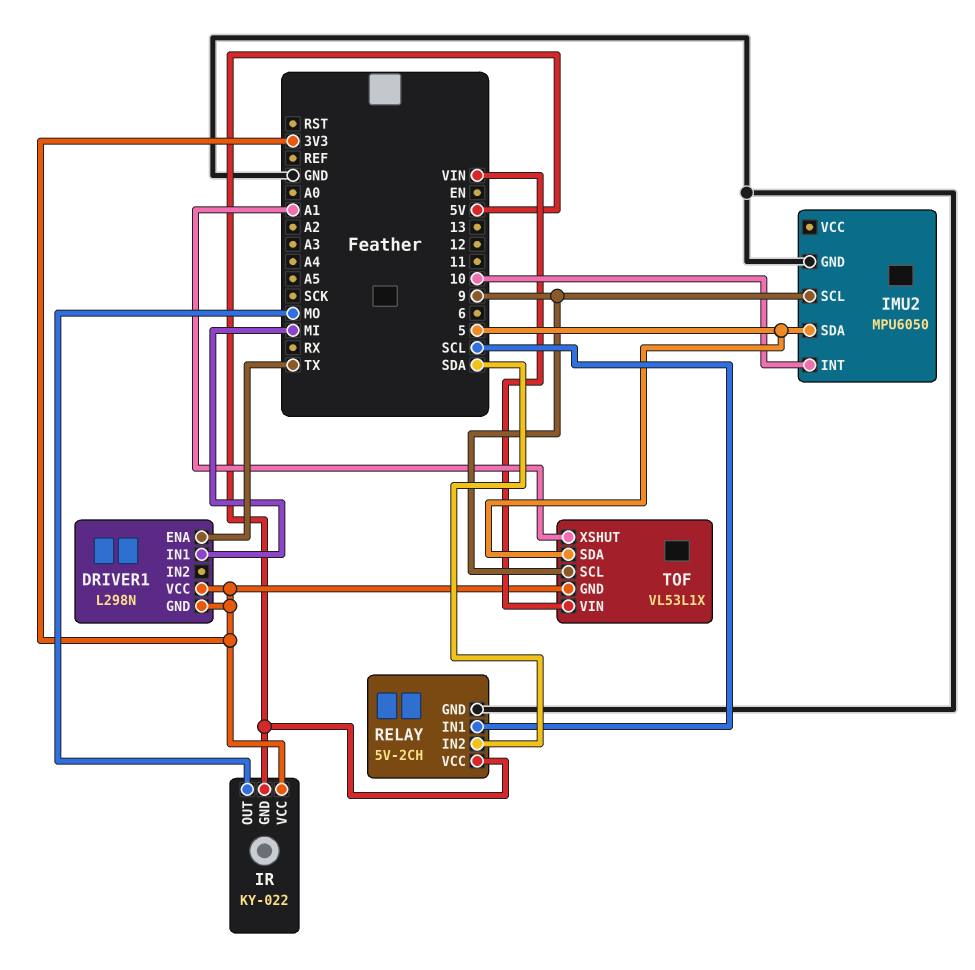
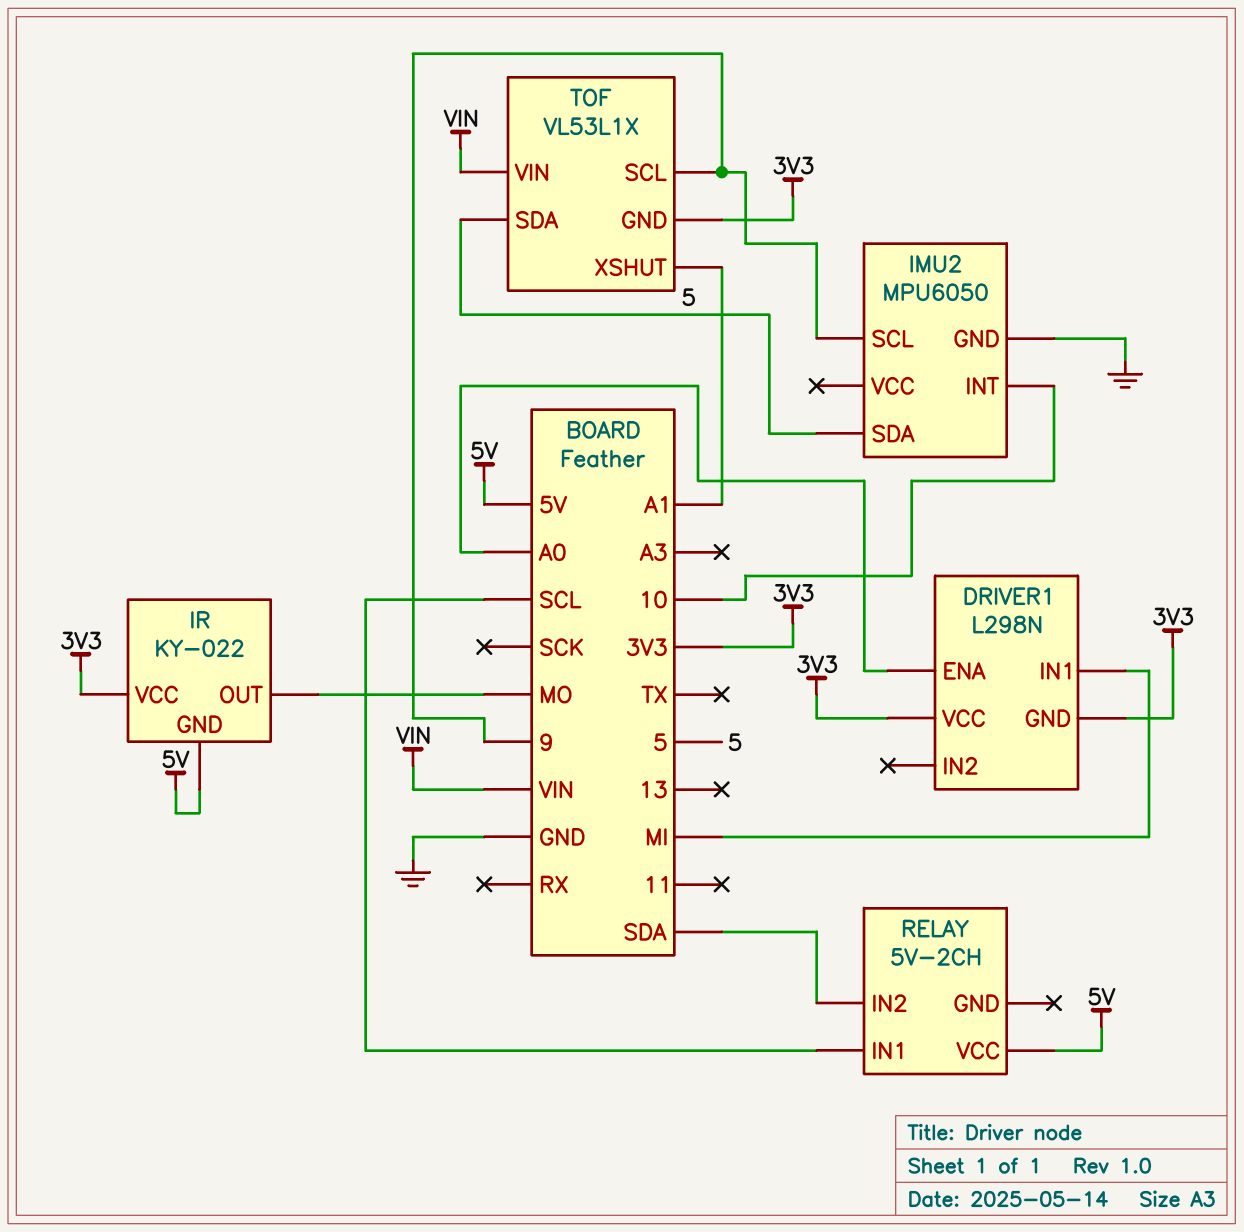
DRIVER1 pin ENA: TX -> A0
RELAY pin GND: GND -> none

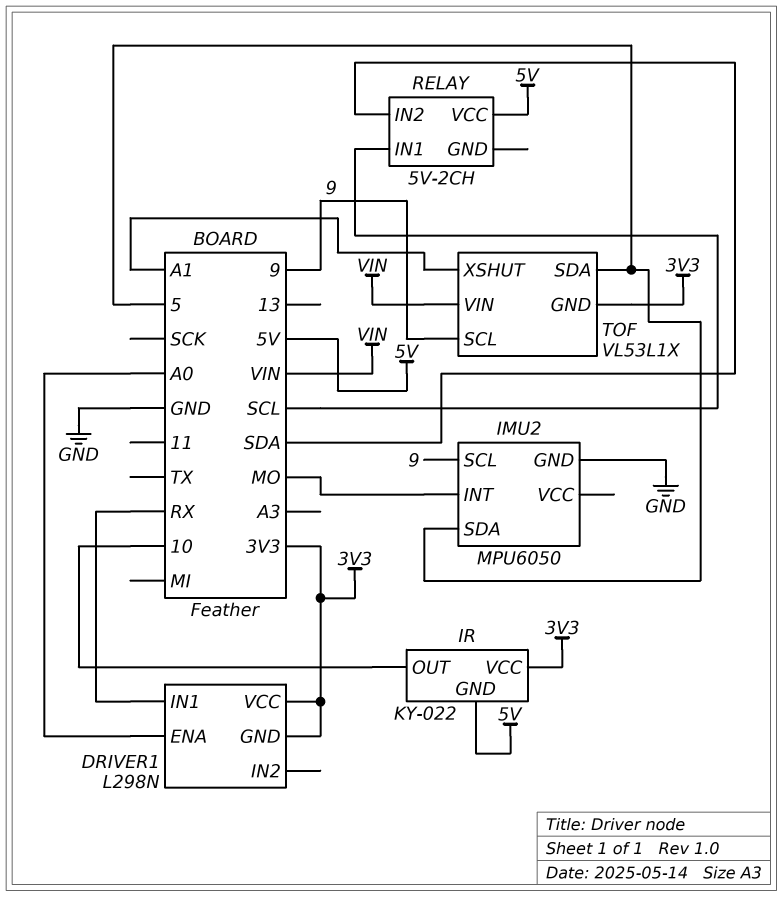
DRIVER1 pin IN1: MI -> RX
IMU2 pin INT: 10 -> MO
IR pin OUT: MO -> 10

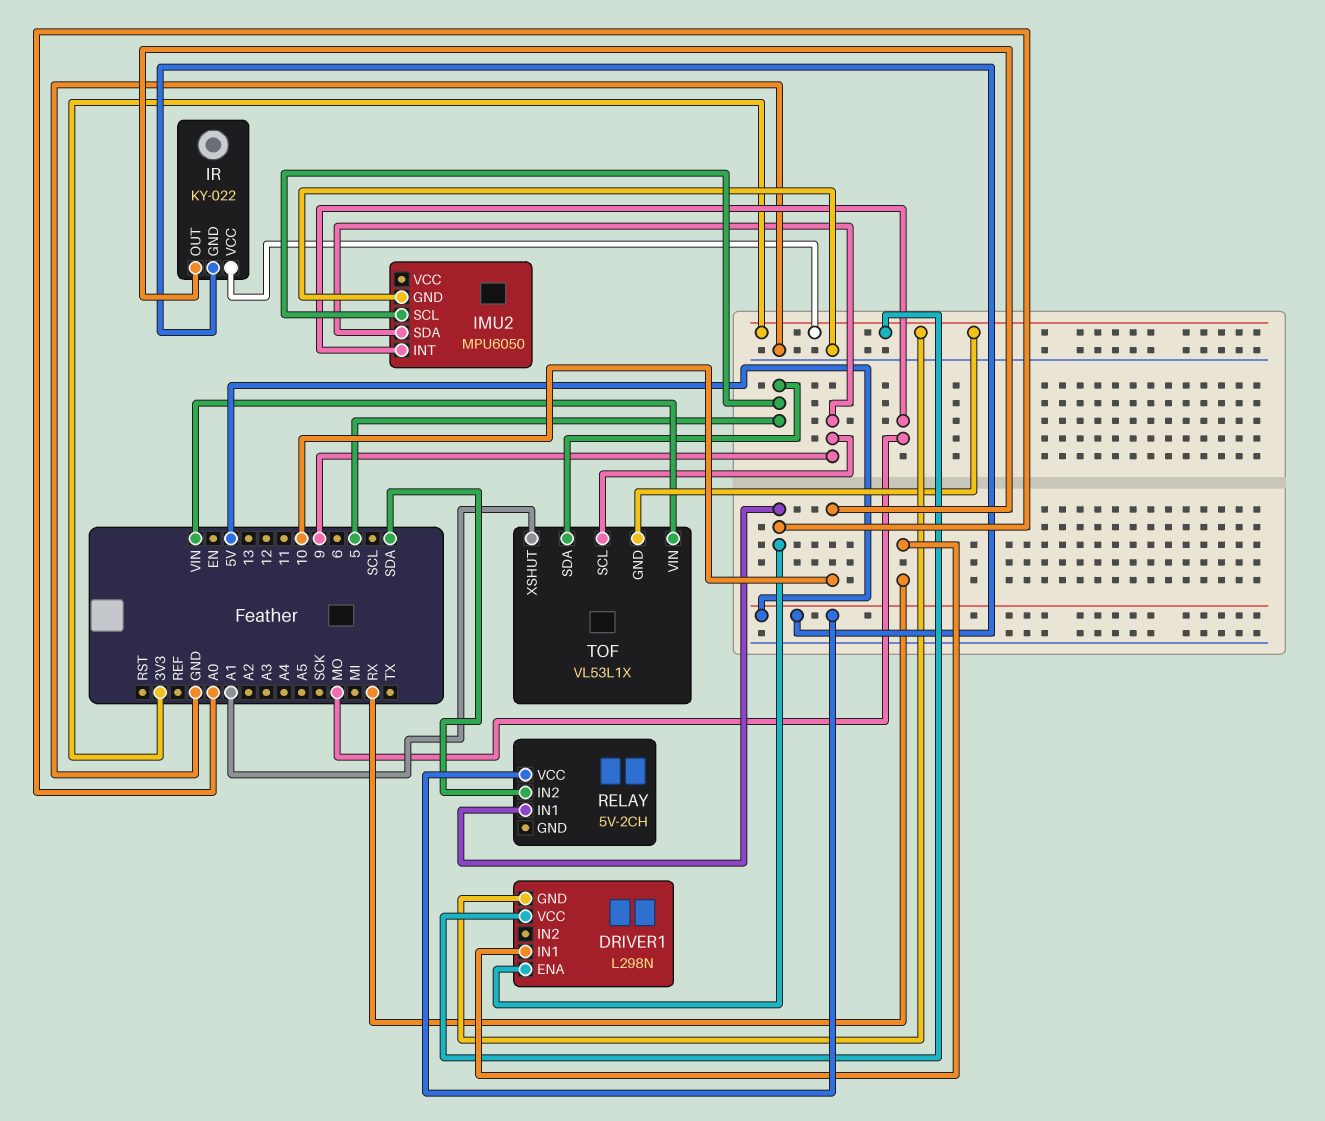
IMU2 pin SCL: 9 -> 5
IMU2 pin SDA: 5 -> 9
RELAY pin IN1: SCL -> A0

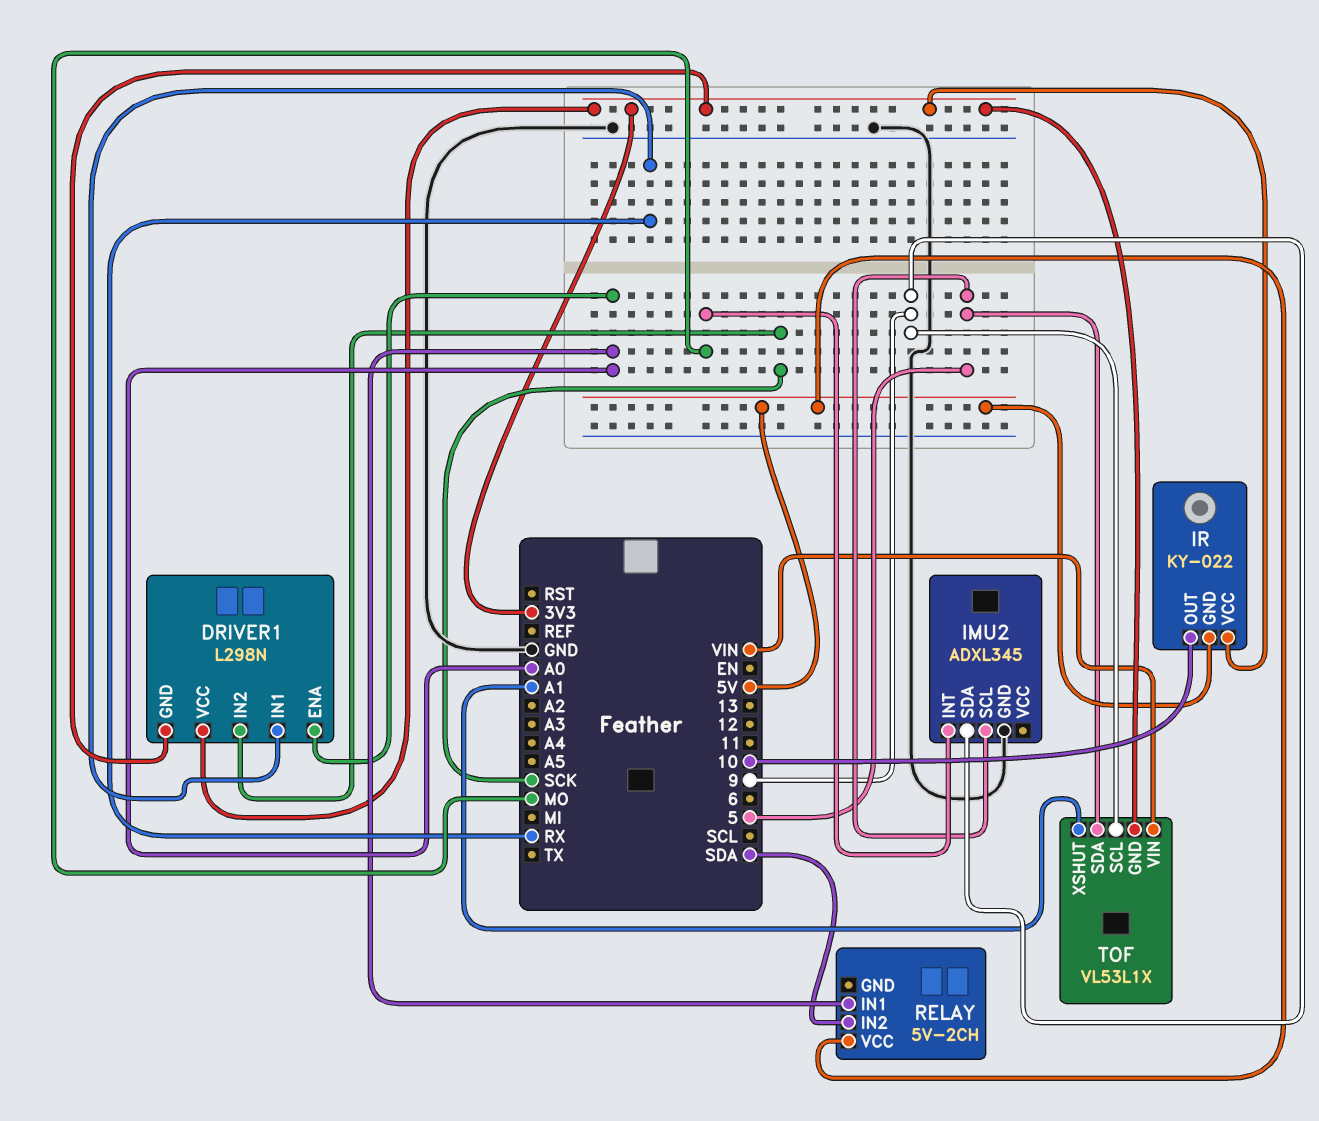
DRIVER1 pin IN2: none -> SCK
IMU2: MPU6050 -> ADXL345

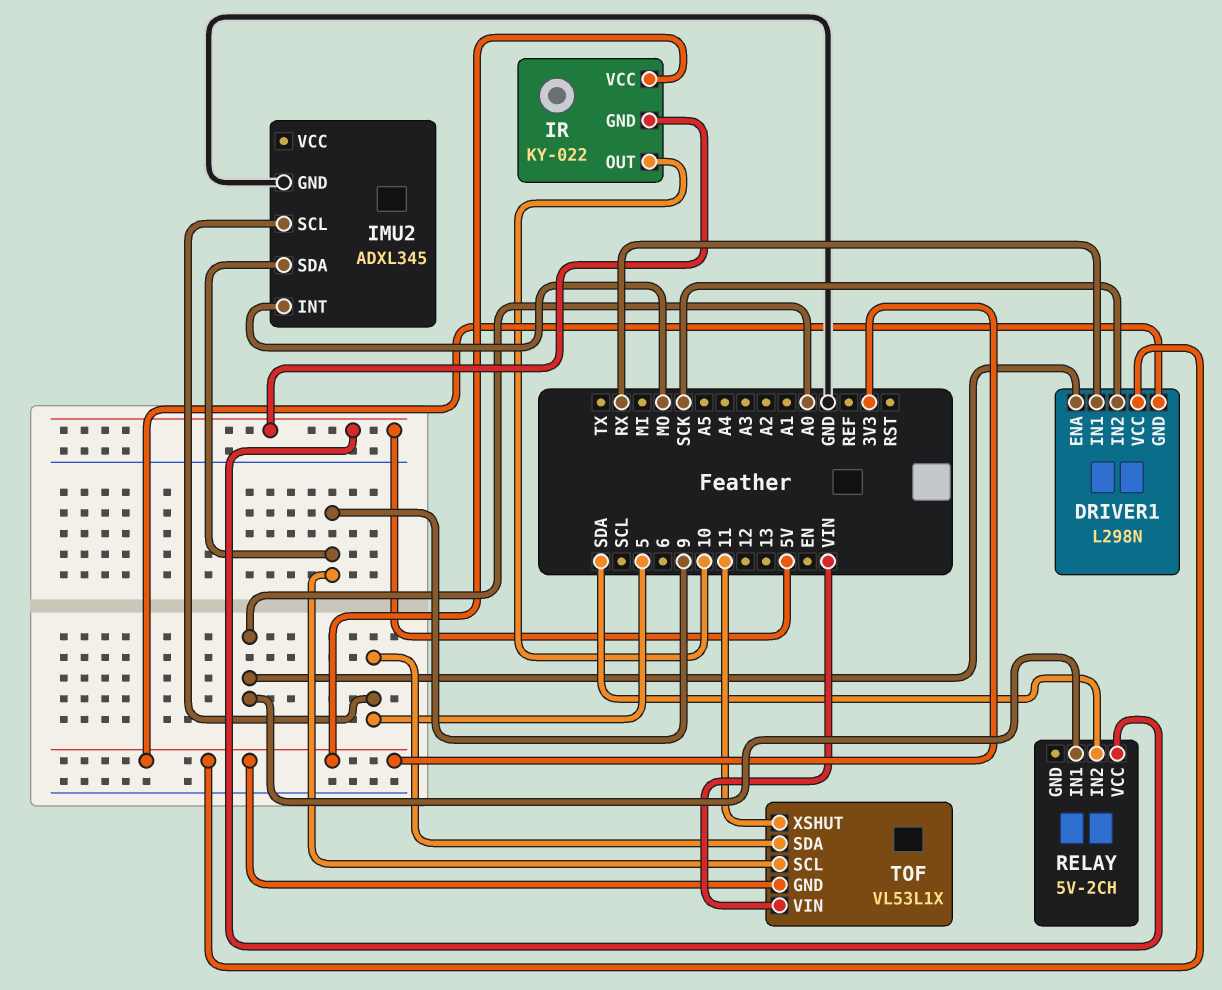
TOF pin XSHUT: A1 -> 11

